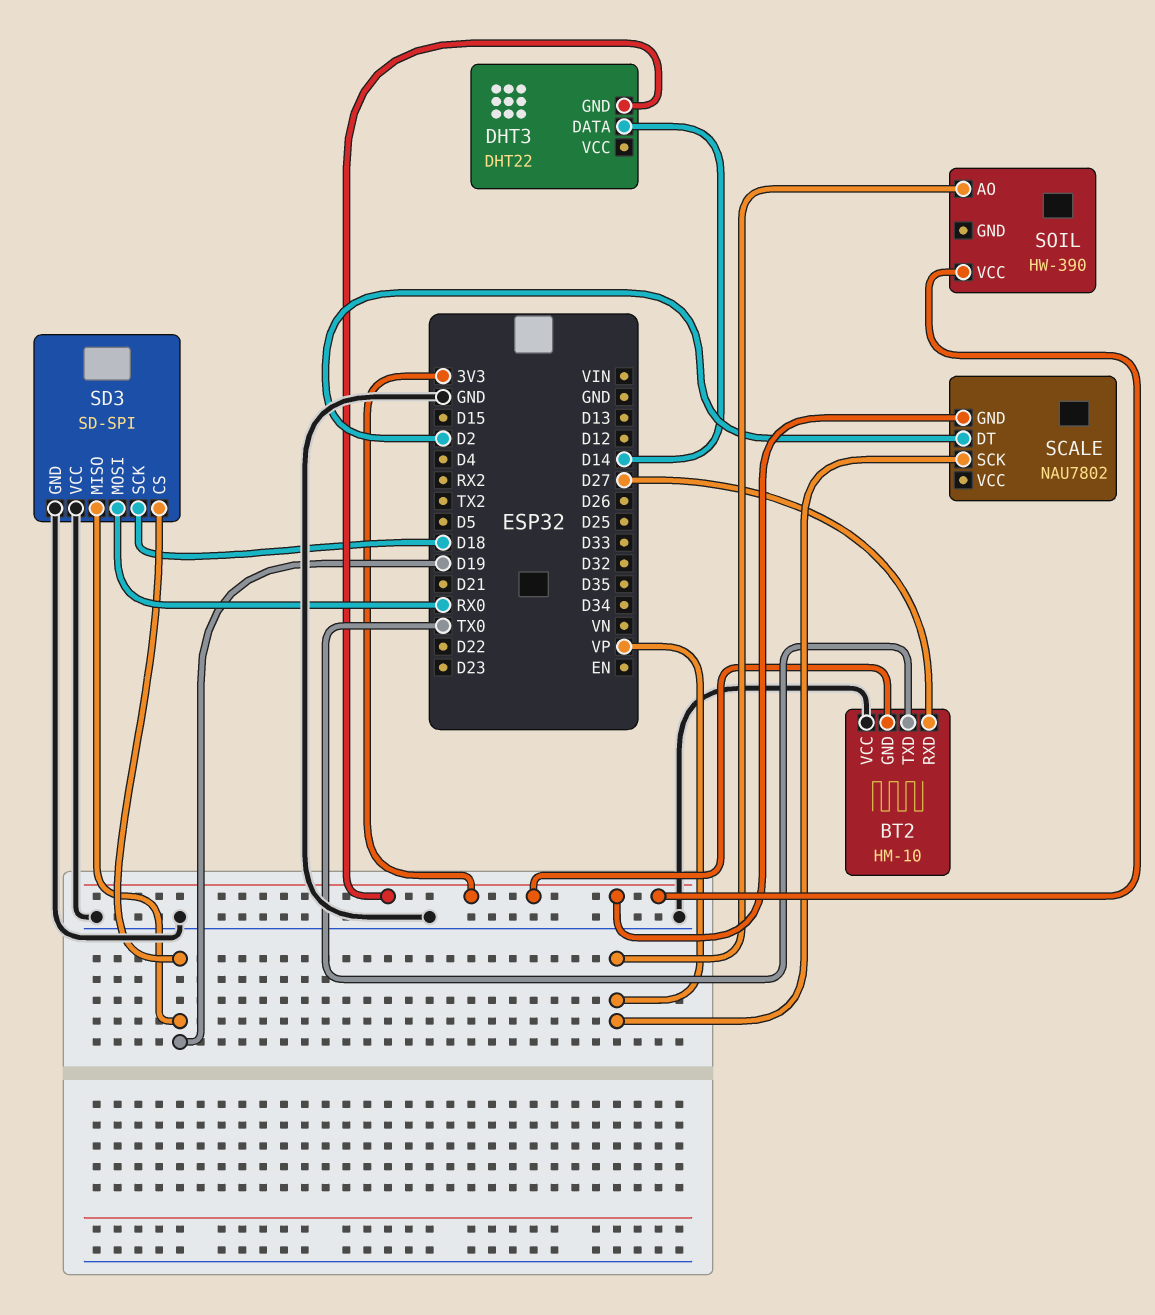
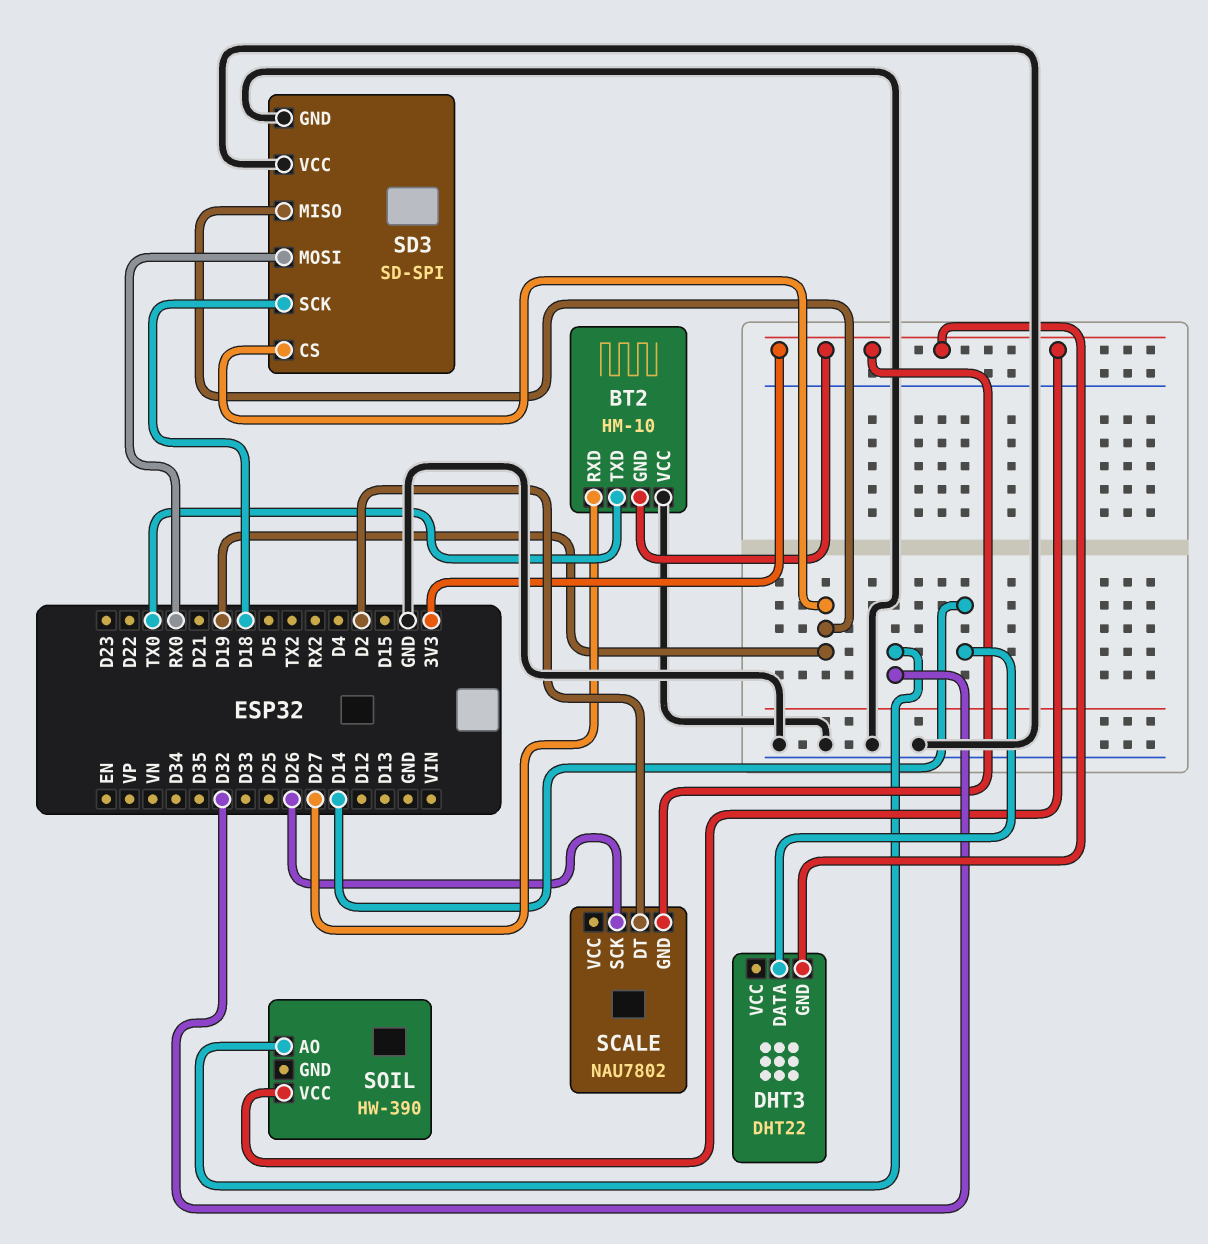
SCALE pin SCK: VP -> D26
SOIL pin AO: VP -> D32

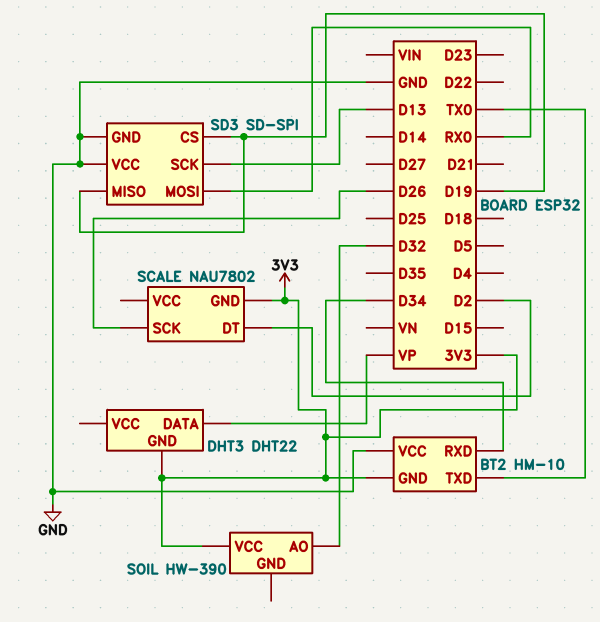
BT2 pin RXD: D27 -> D34
DHT3 pin DATA: D14 -> VP
SD3 pin SCK: D18 -> D13

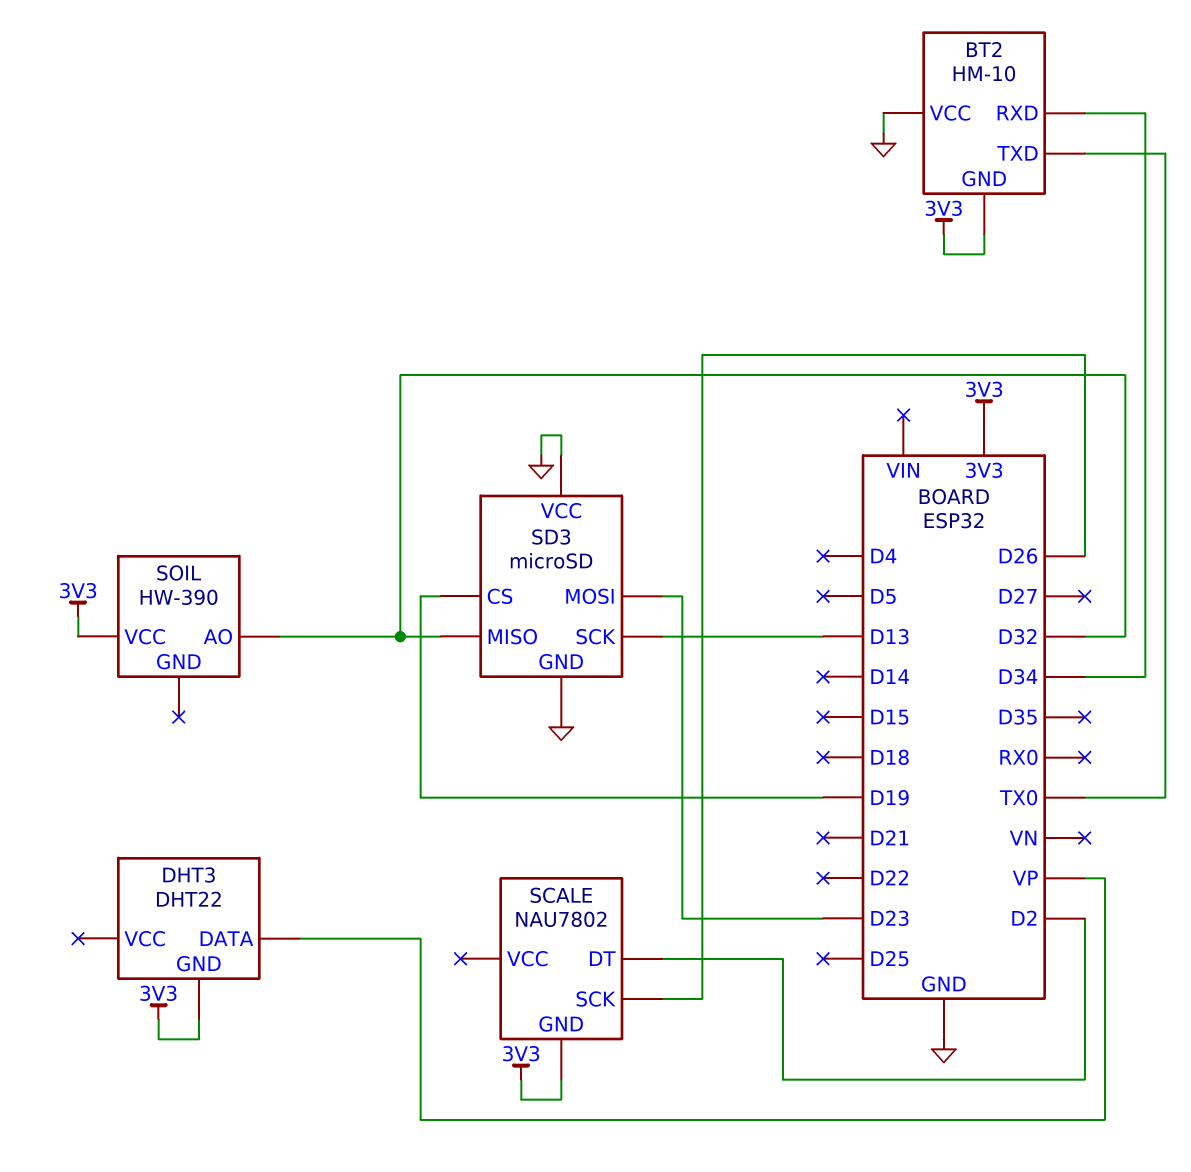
SD3: SD-SPI -> microSD
SD3 pin MISO: D19 -> D32
SD3 pin MOSI: RX0 -> D23

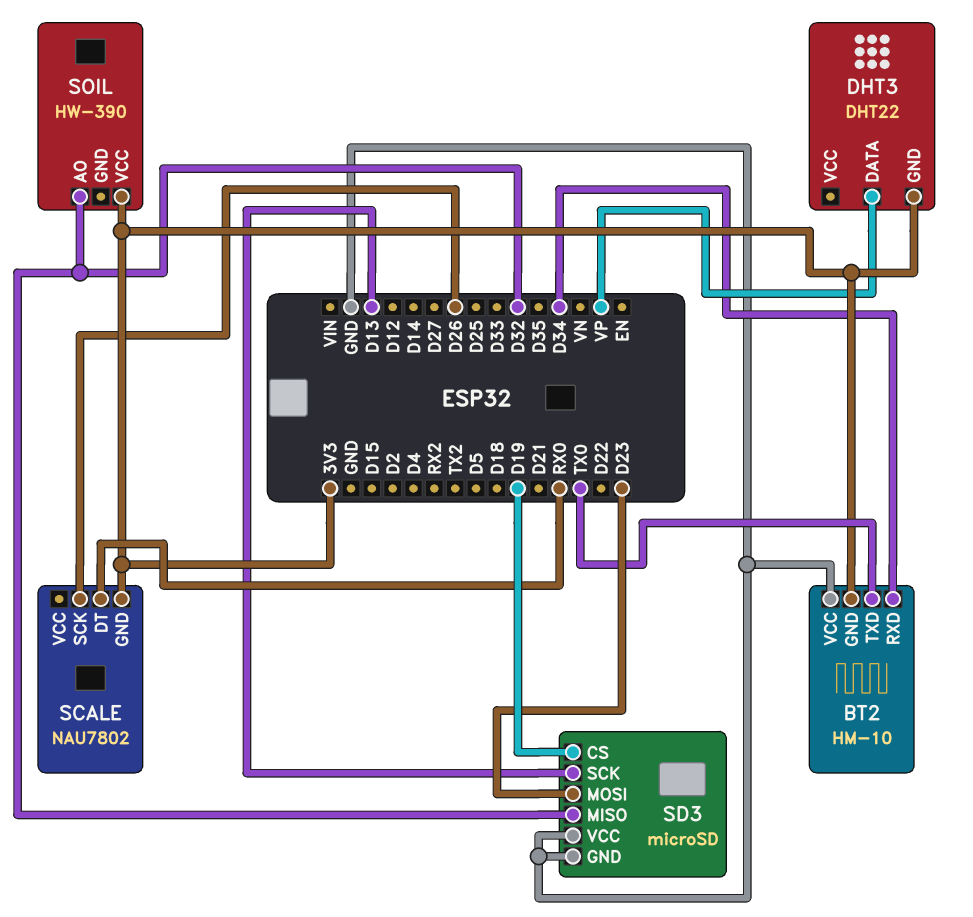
SCALE pin DT: D2 -> RX0

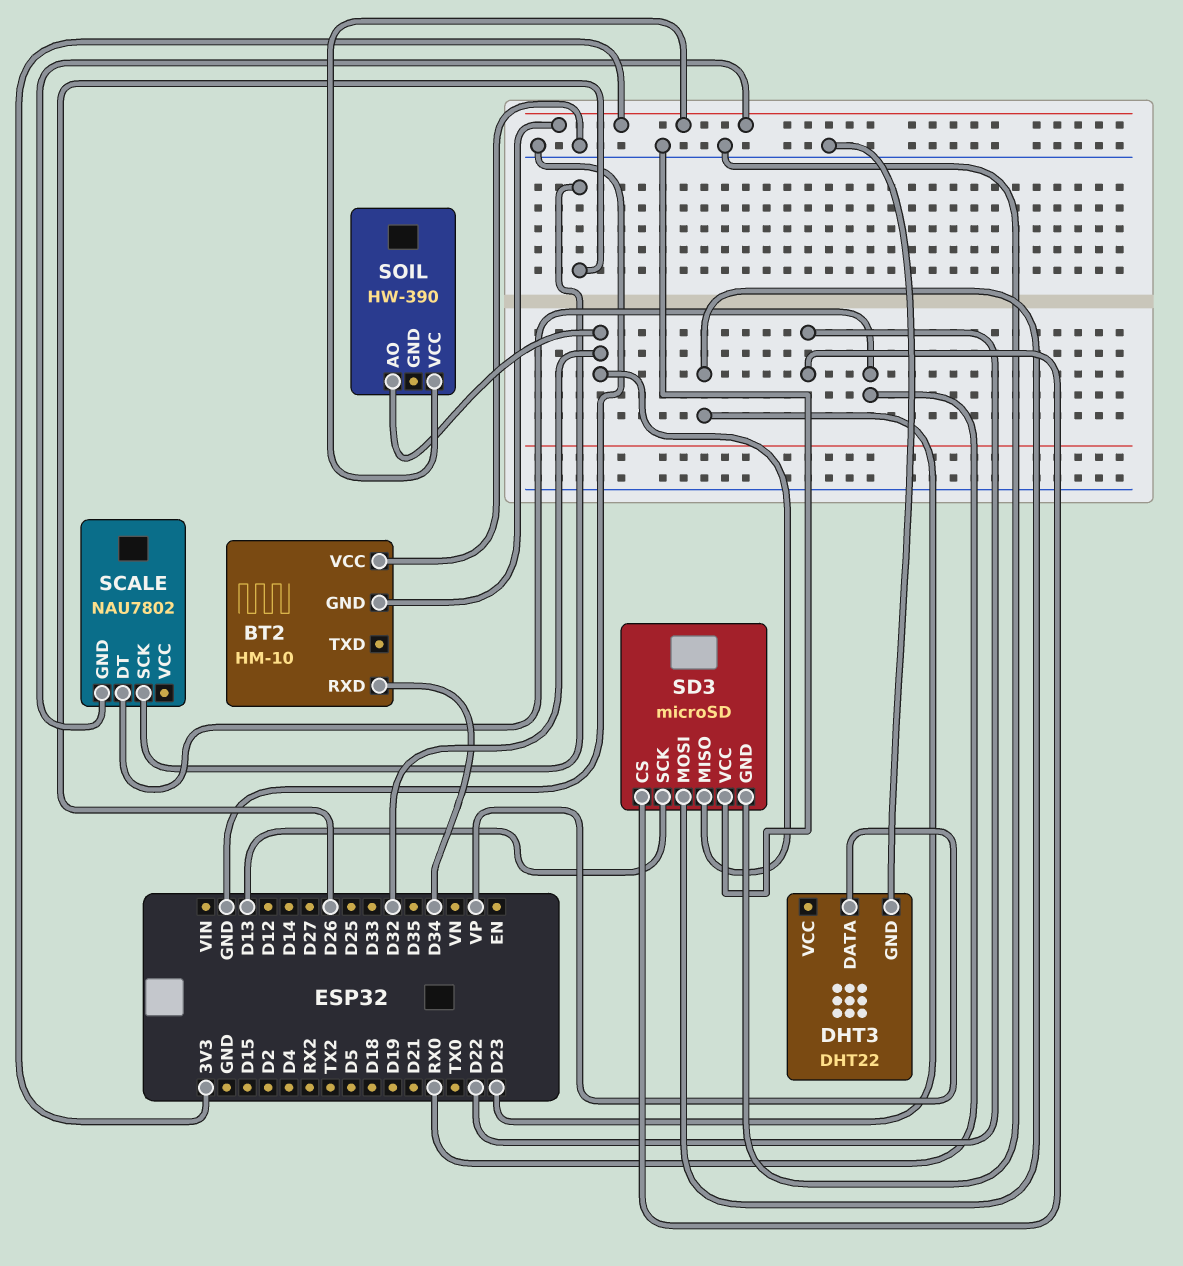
BT2 pin TXD: TX0 -> none
DHT3 pin GND: 3V3 -> GND
SD3 pin CS: D19 -> D22

